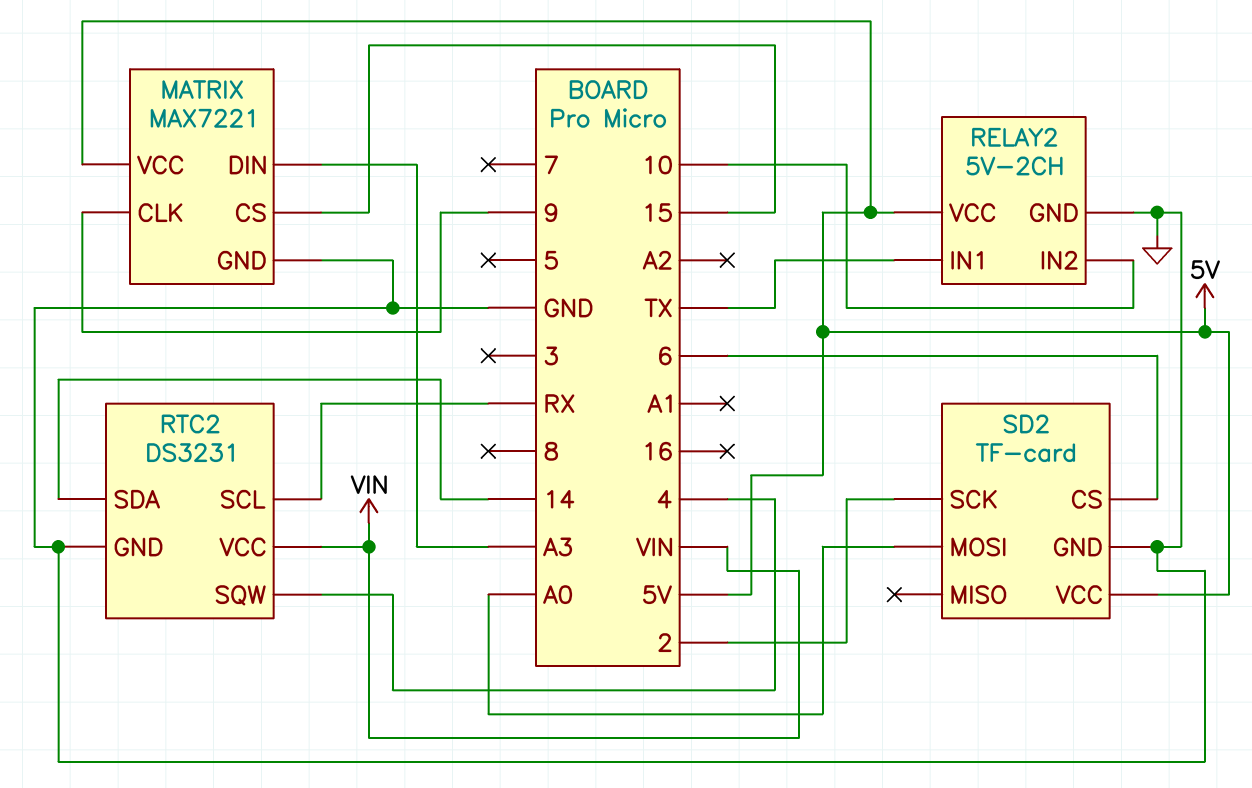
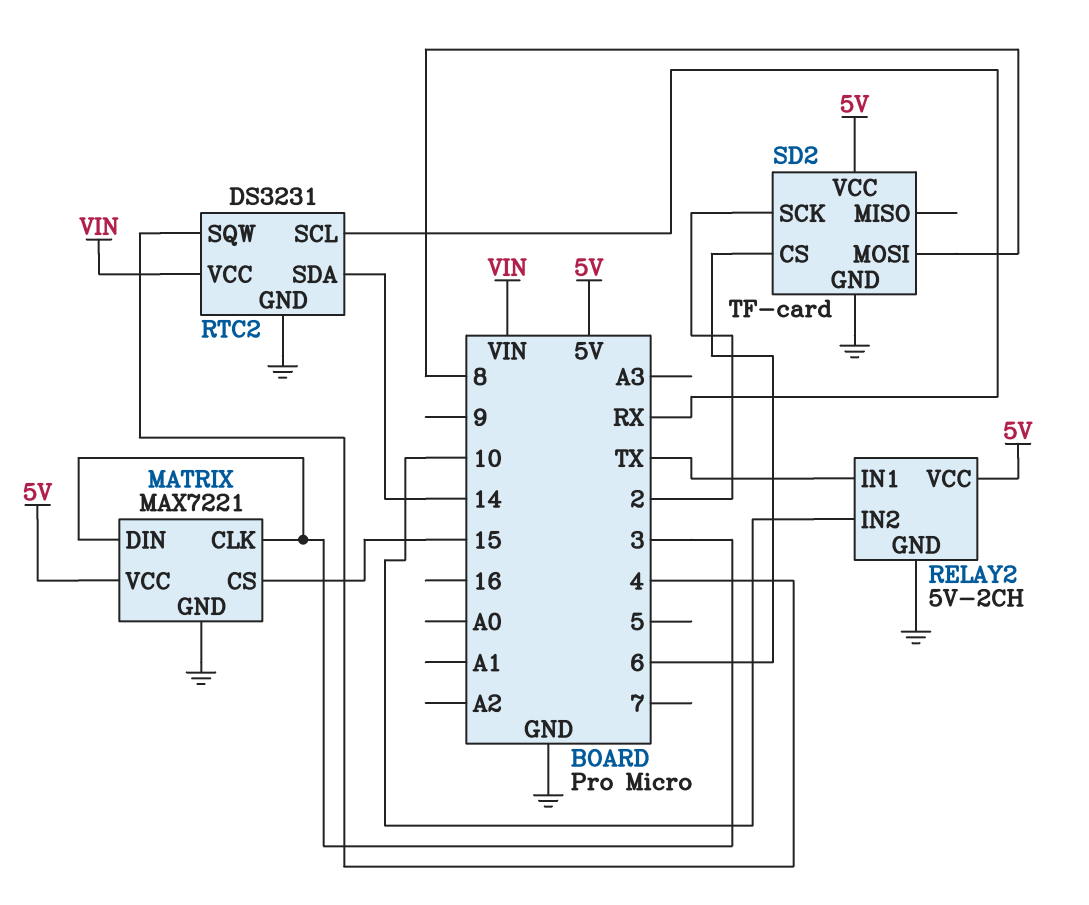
MATRIX pin CLK: 9 -> 3
MATRIX pin DIN: A3 -> 3
SD2 pin MOSI: A0 -> 8

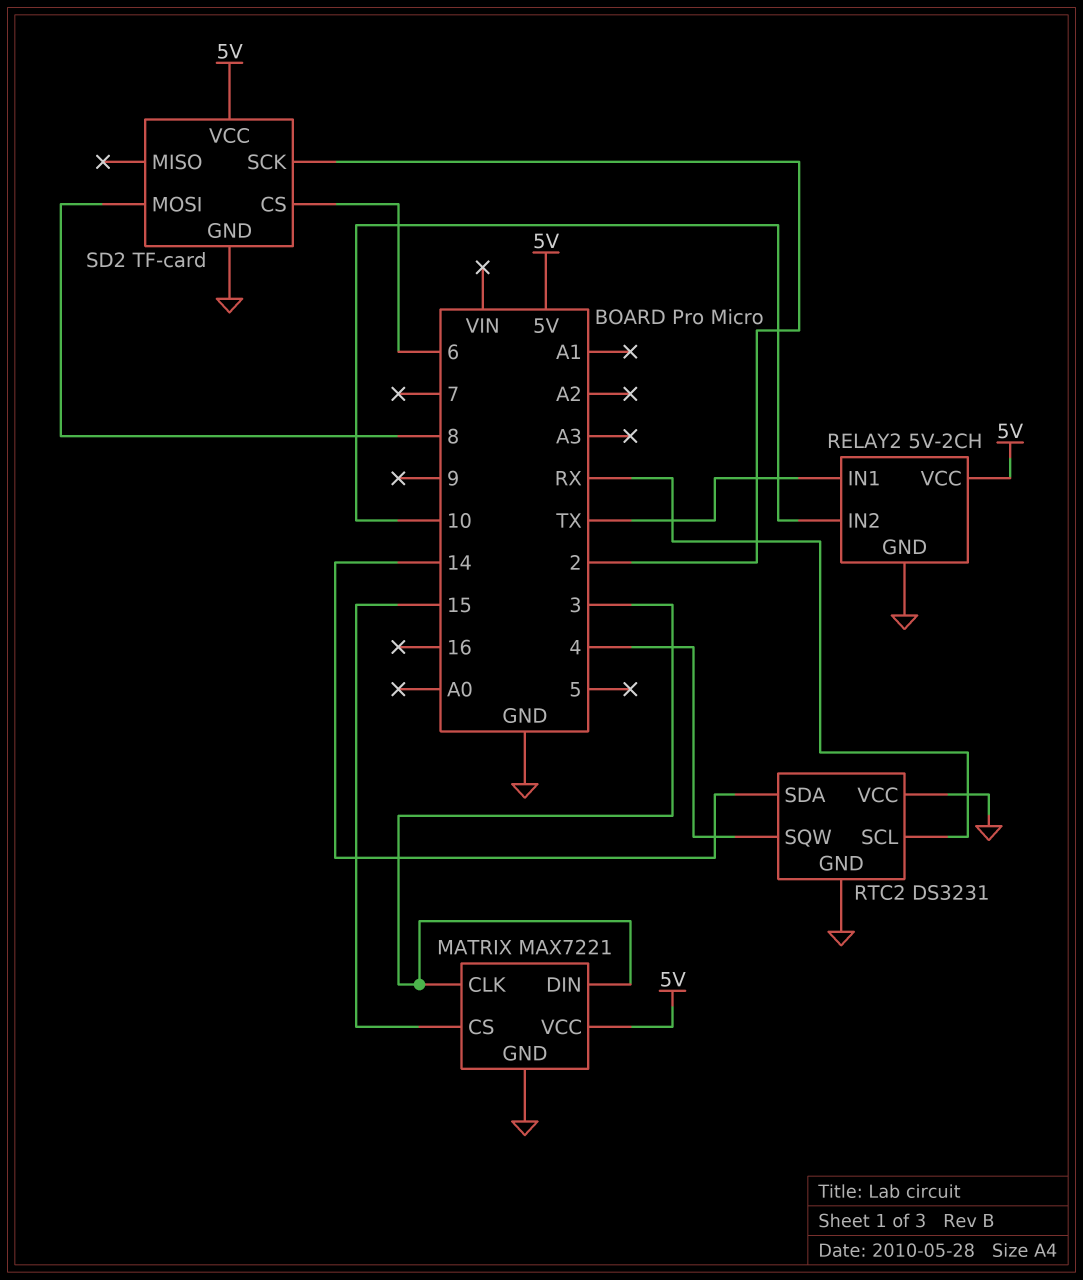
RTC2 pin VCC: VIN -> GND

